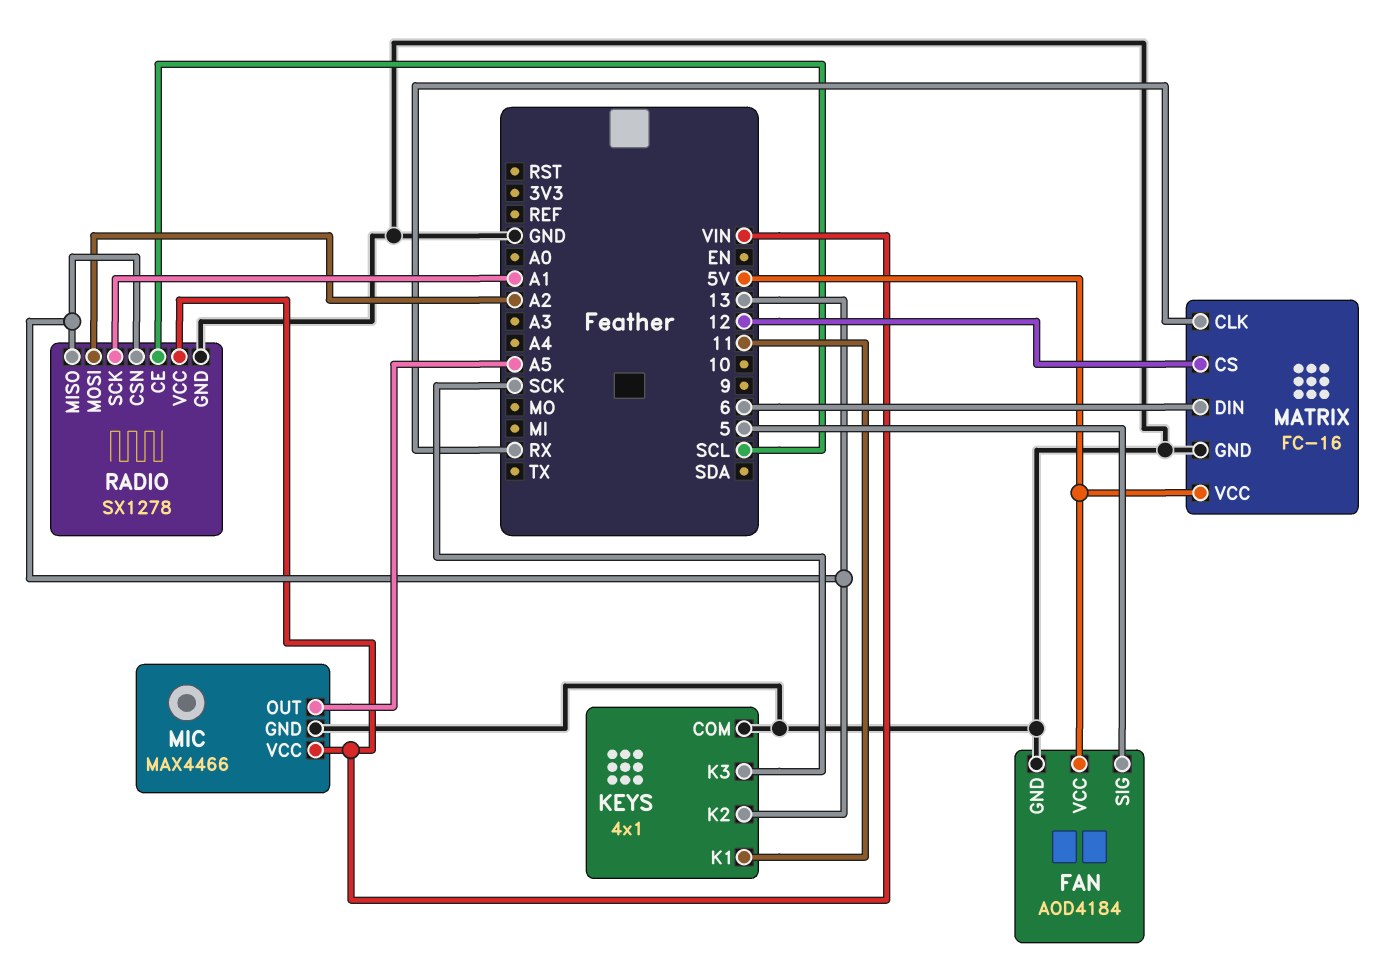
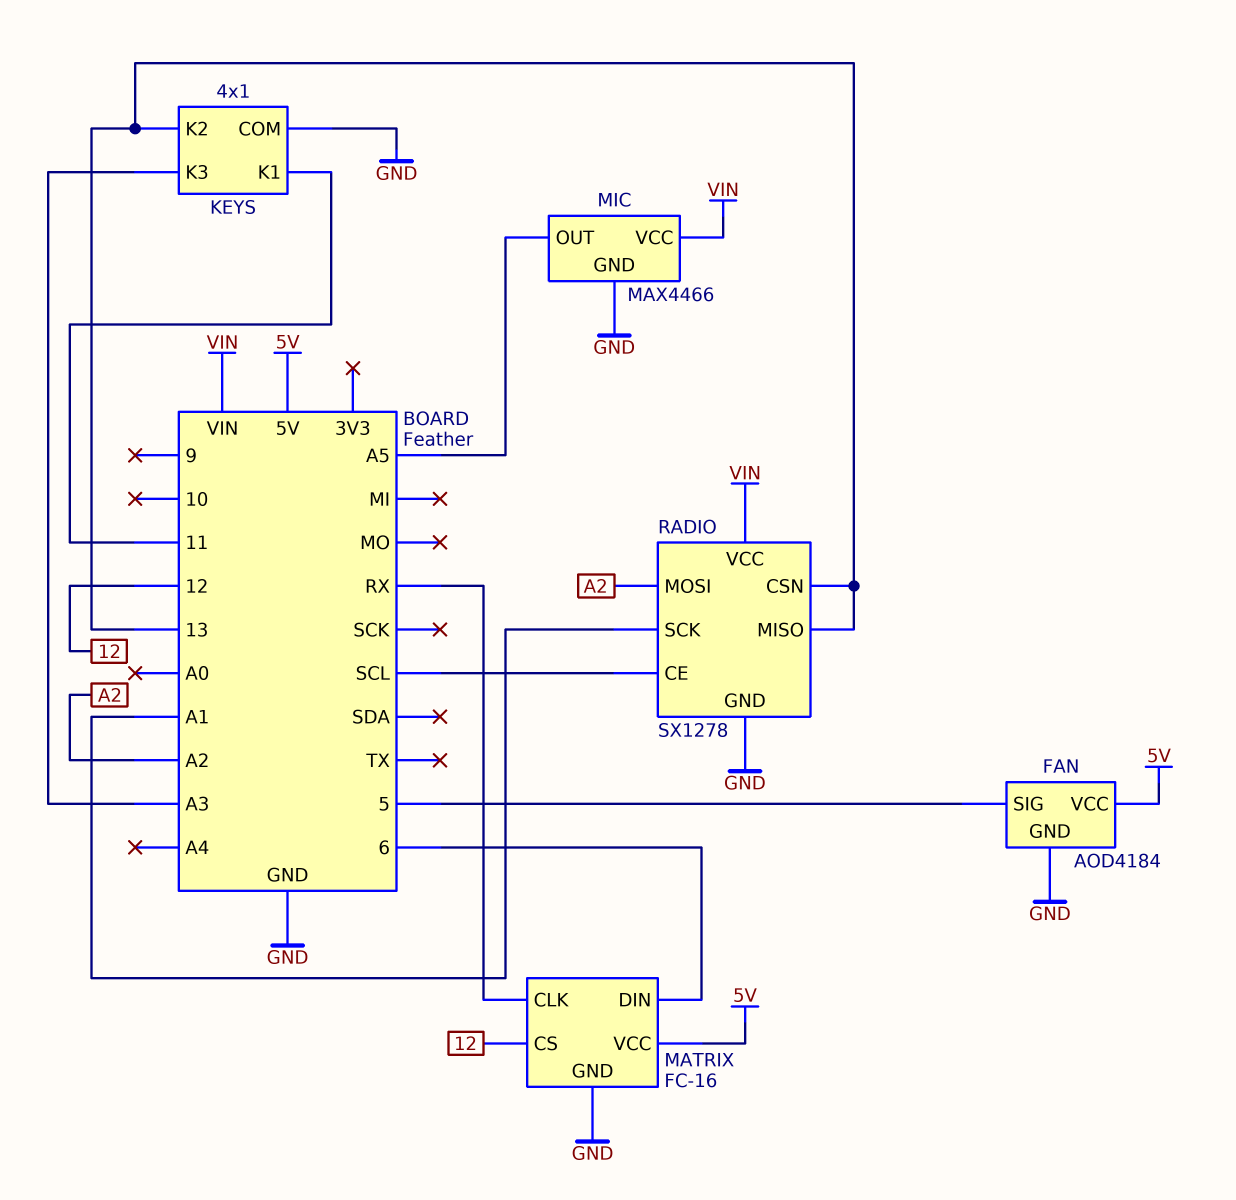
KEYS pin K3: SCK -> A3

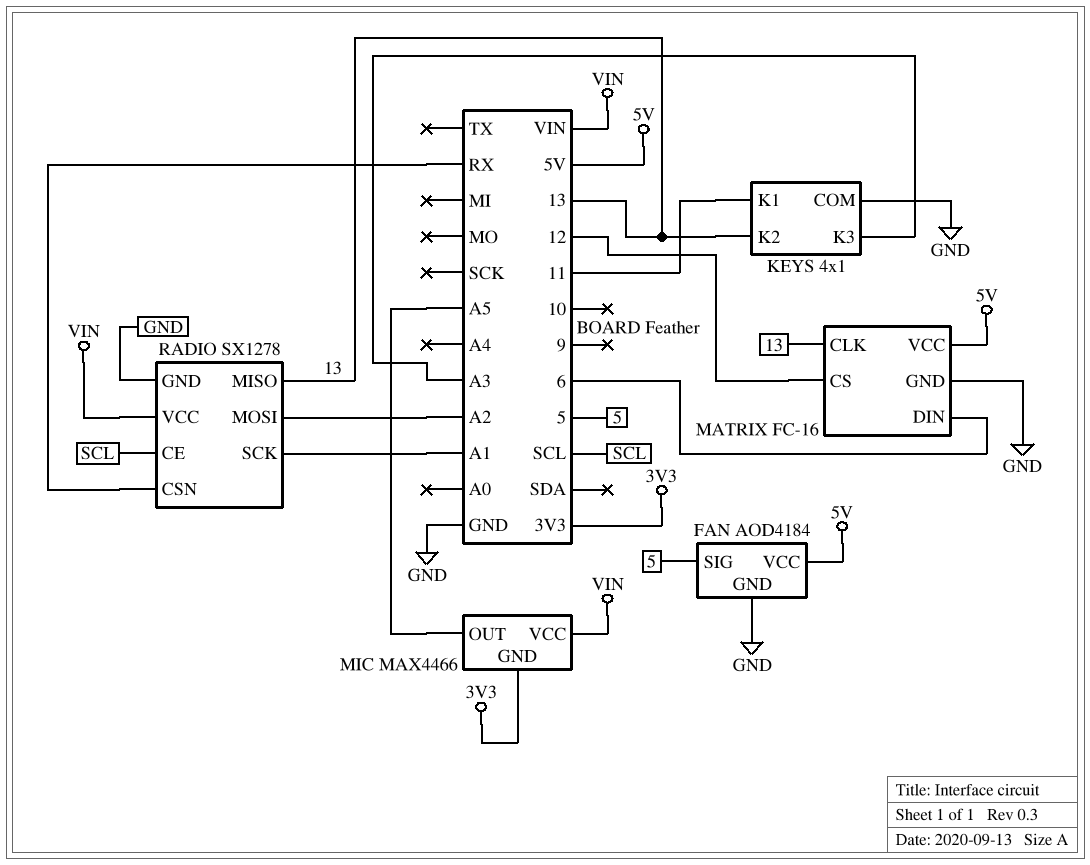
MATRIX pin CLK: RX -> 13
MIC pin GND: GND -> 3V3
RADIO pin CSN: 13 -> RX

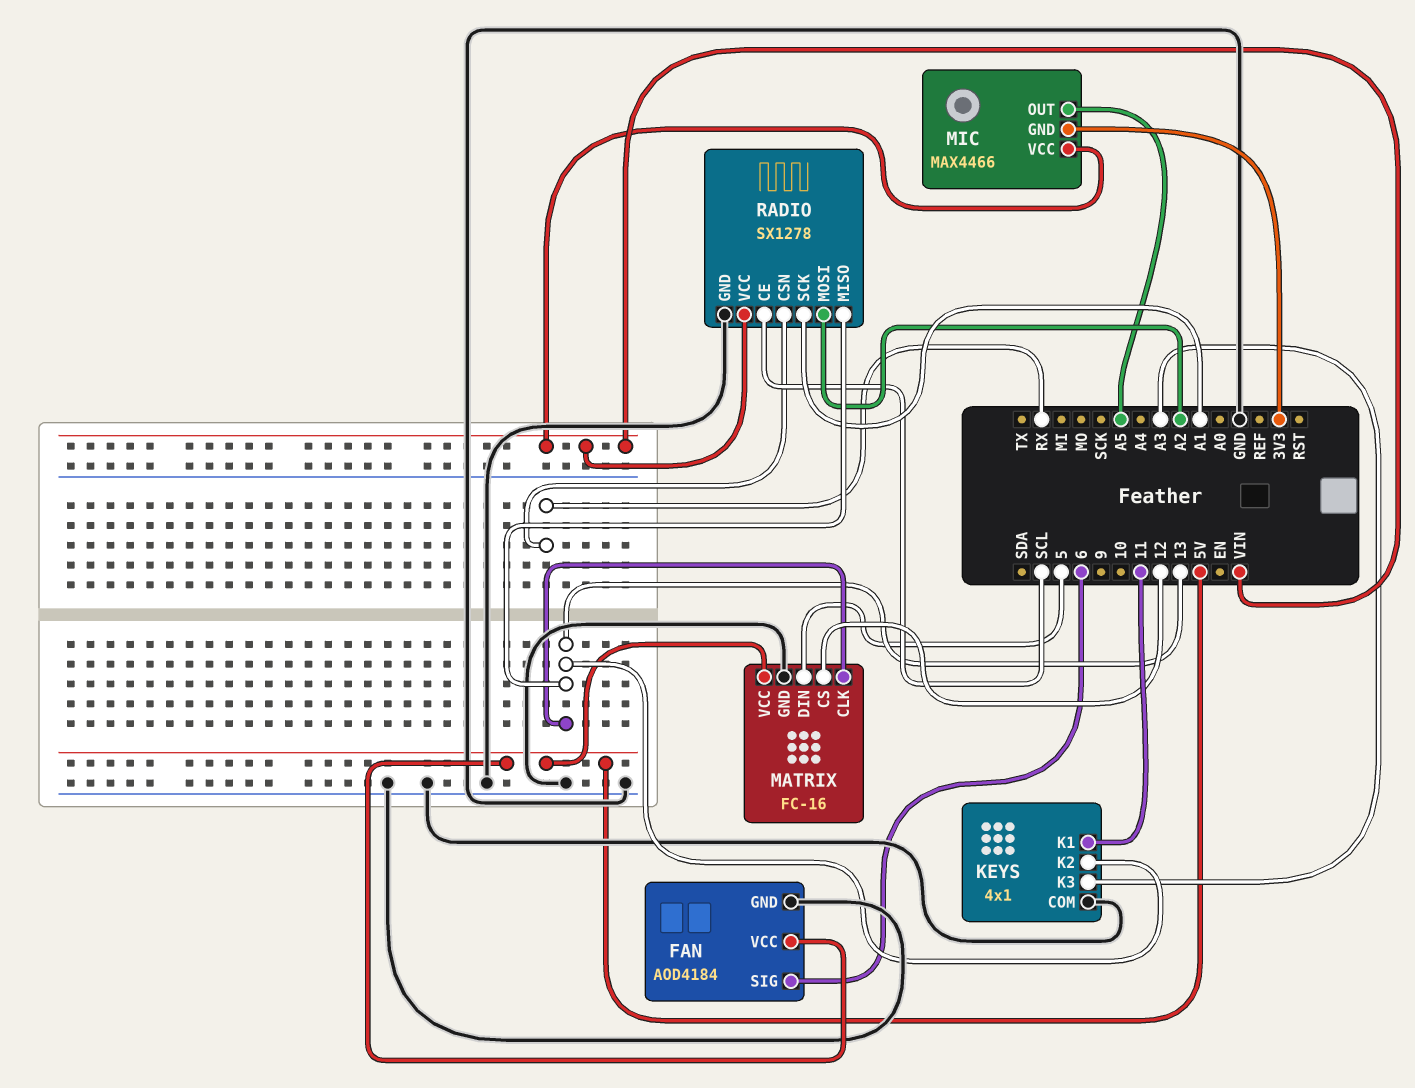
FAN pin SIG: 5 -> 6
MATRIX pin DIN: 6 -> 5

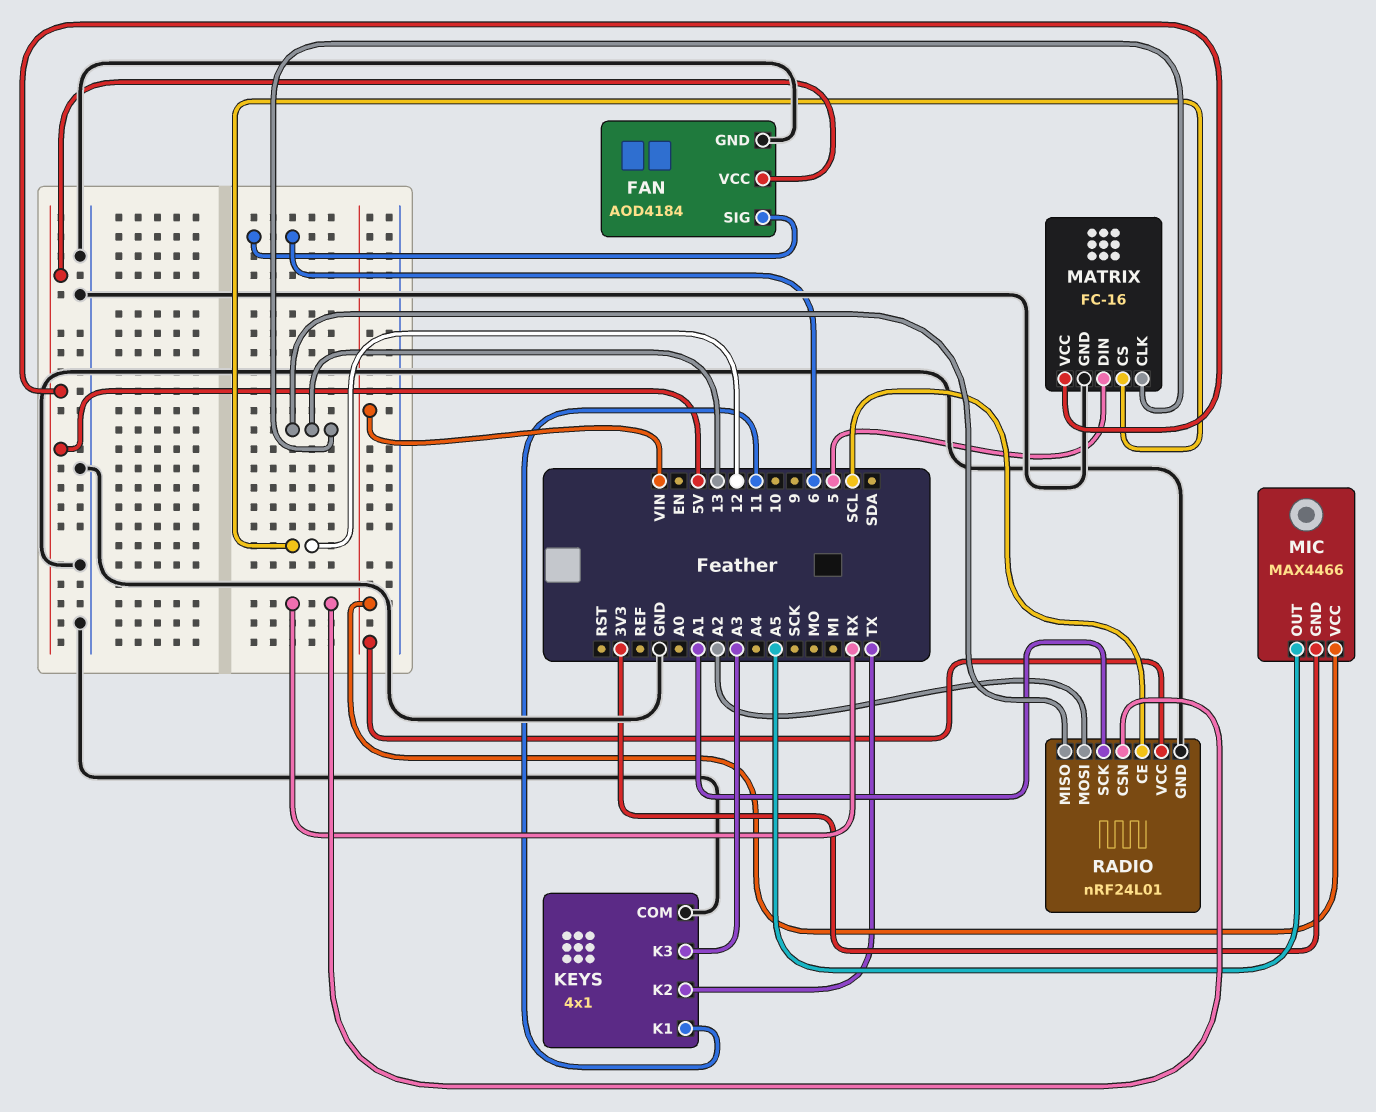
KEYS pin K2: 13 -> TX
RADIO: SX1278 -> nRF24L01

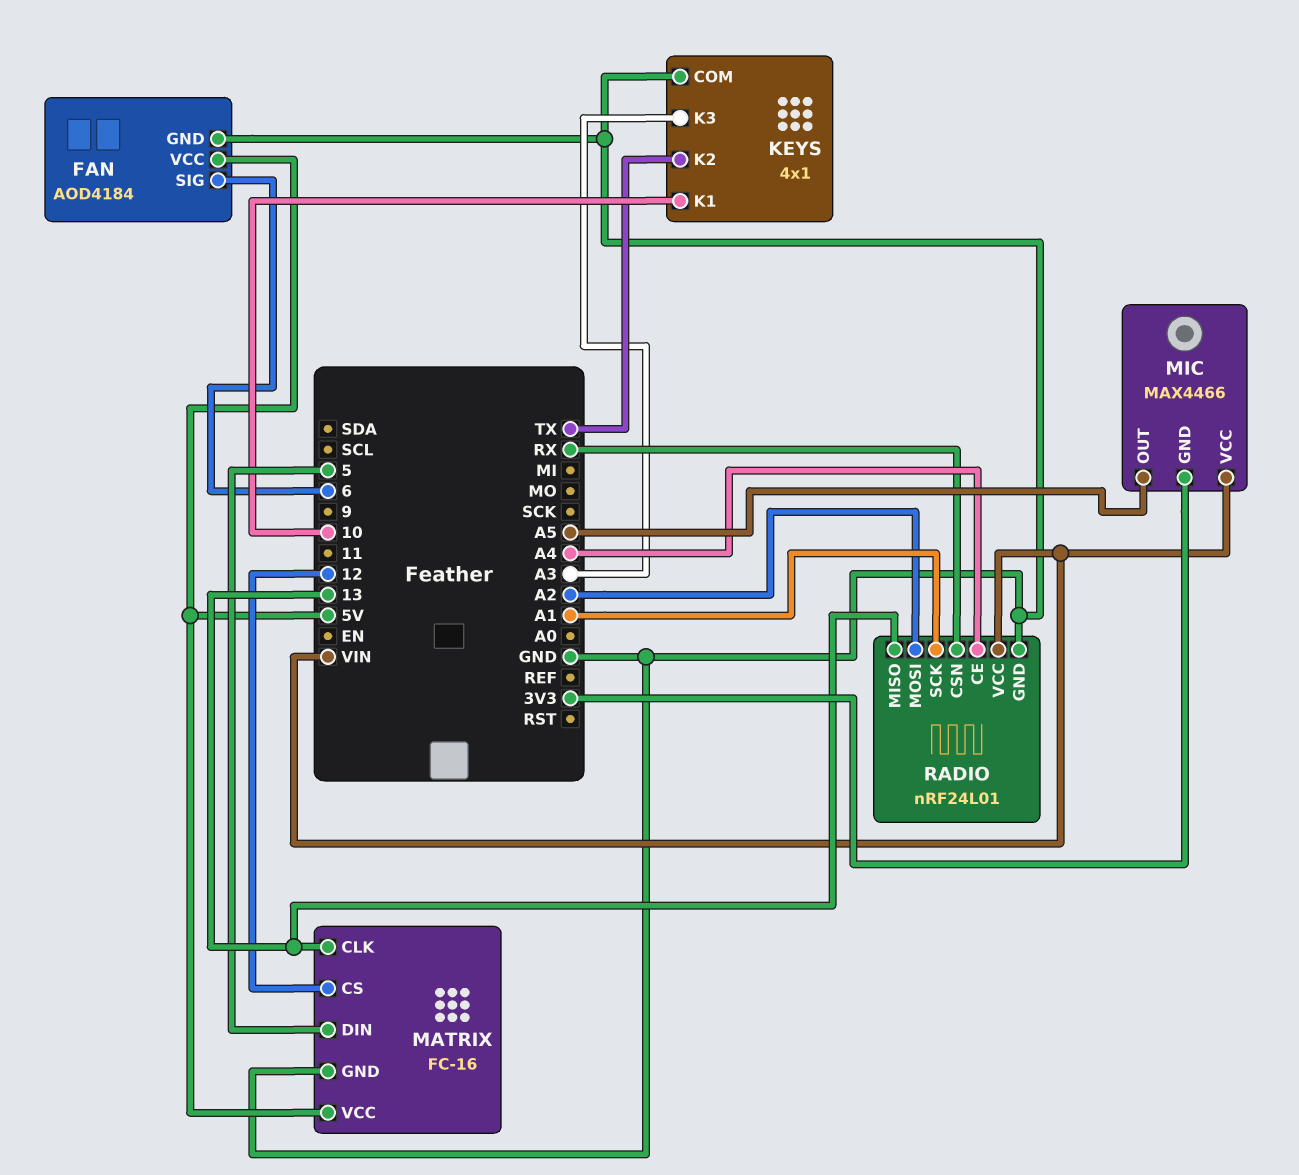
KEYS pin K1: 11 -> 10
RADIO pin CE: SCL -> A4

